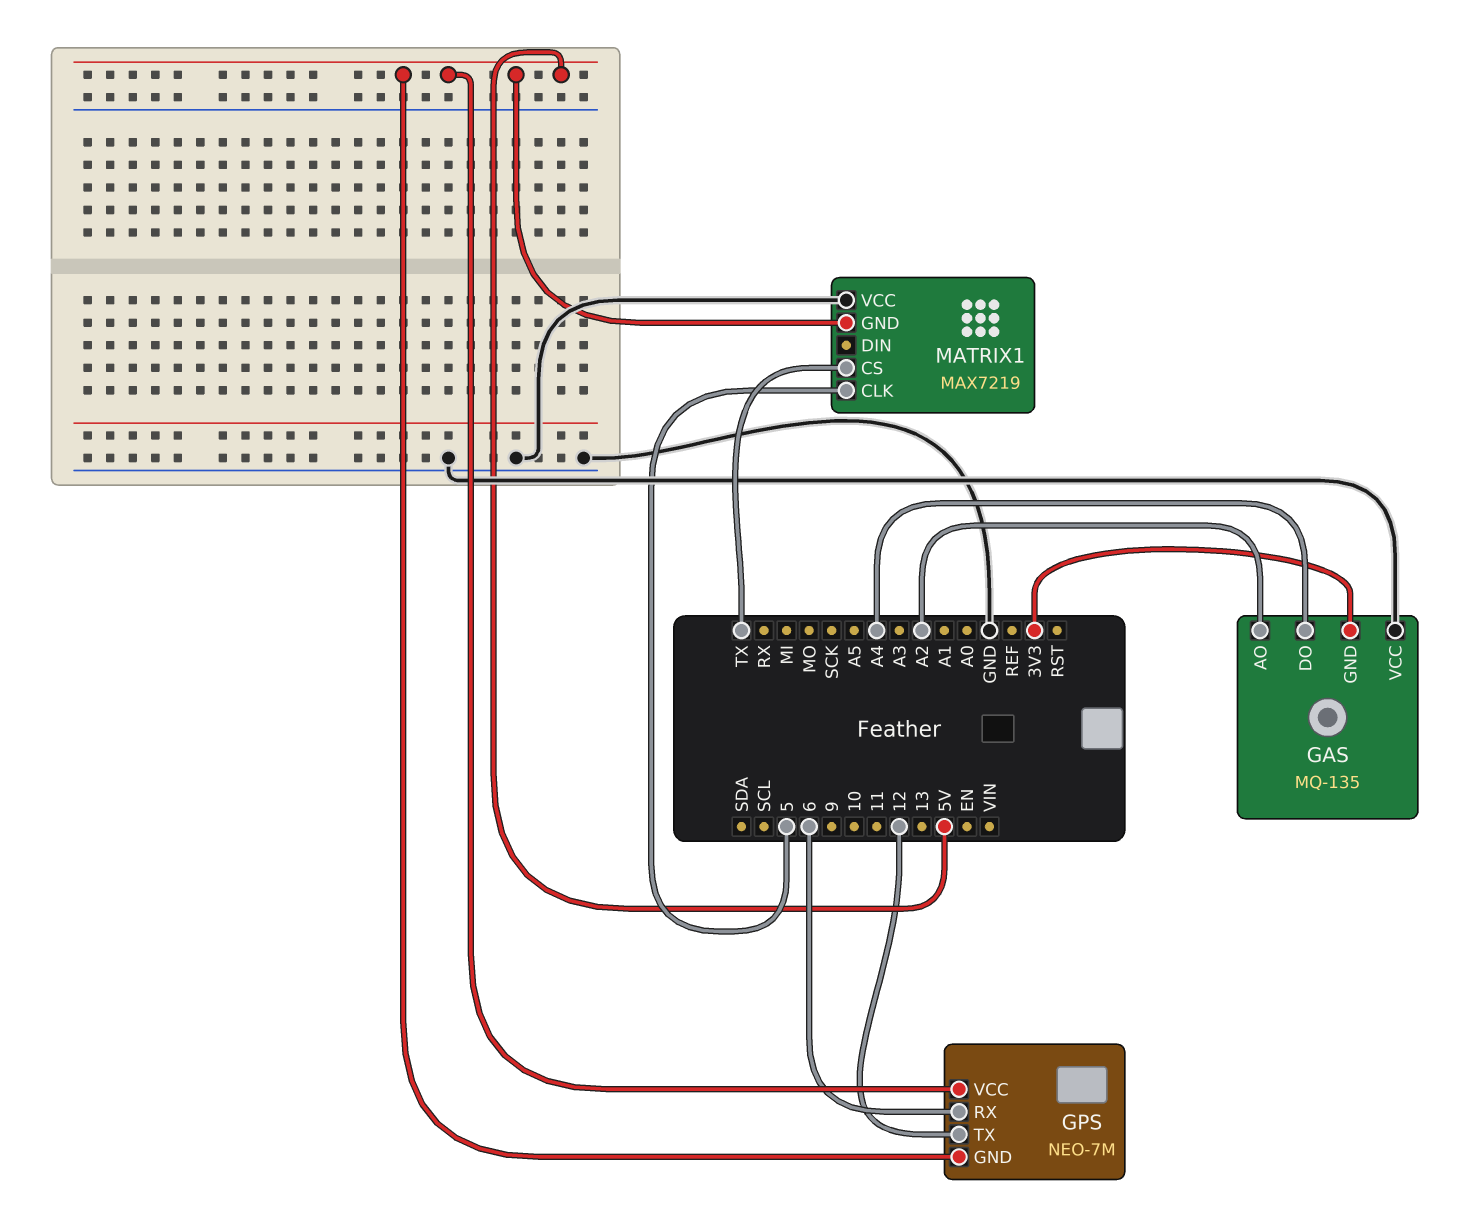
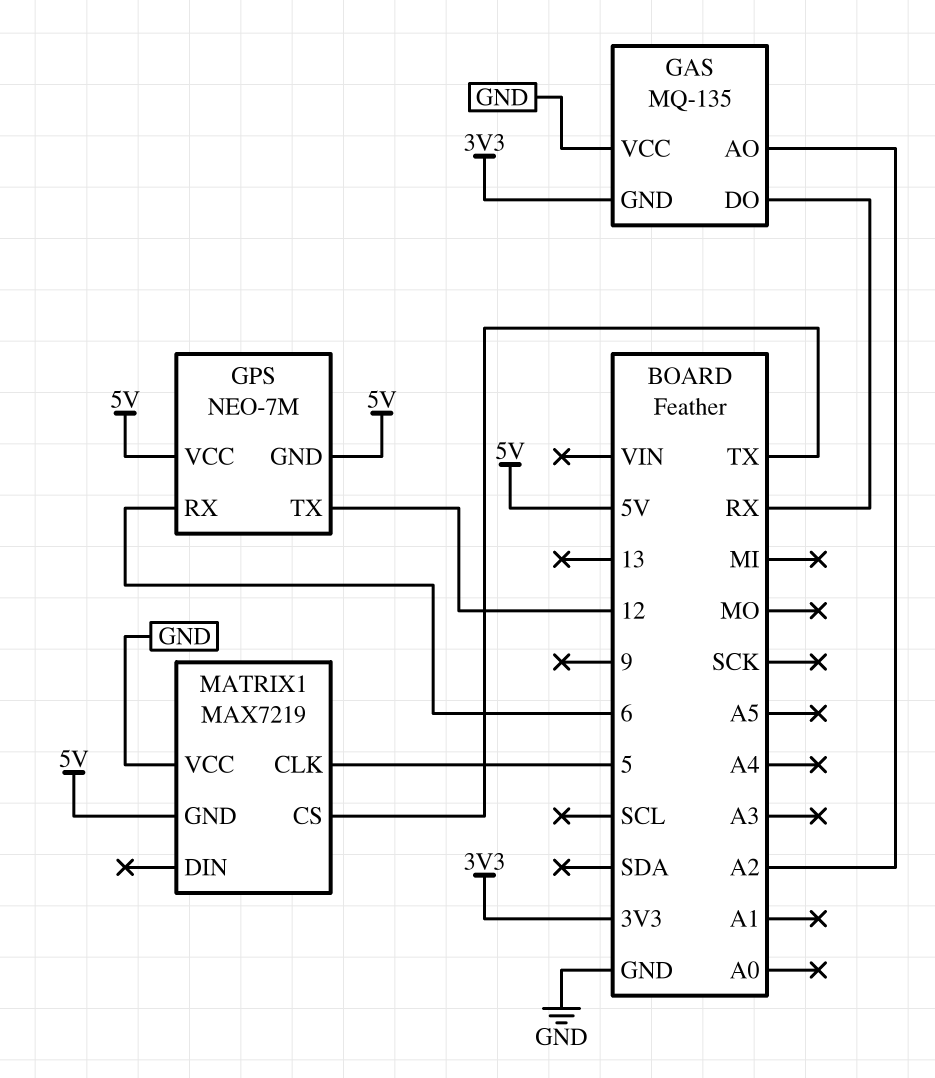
GAS pin DO: A4 -> RX

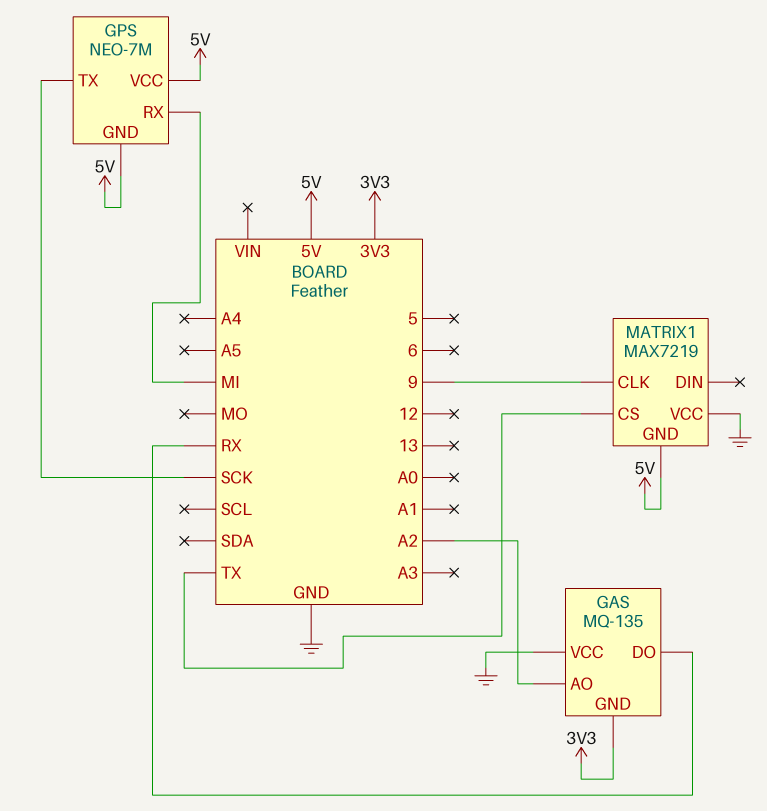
GPS pin RX: 6 -> MI
GPS pin TX: 12 -> SCK
MATRIX1 pin CLK: 5 -> 9

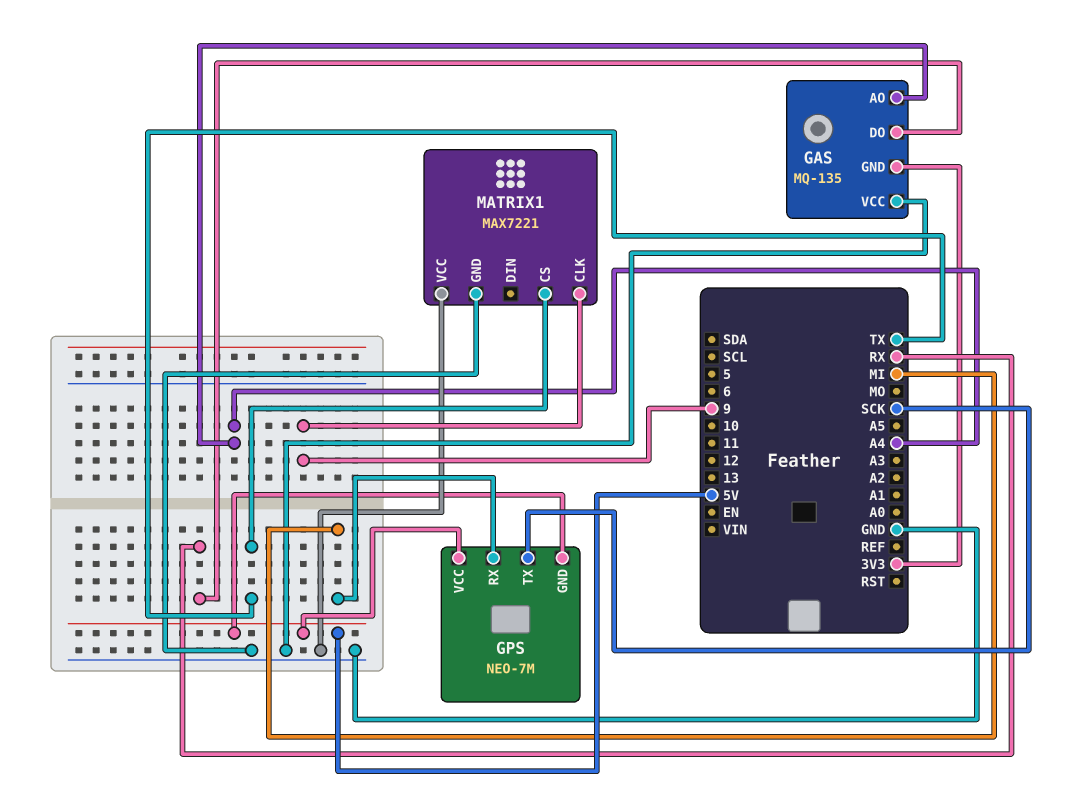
GAS pin AO: A2 -> A4
MATRIX1: MAX7219 -> MAX7221
MATRIX1 pin GND: 5V -> GND

